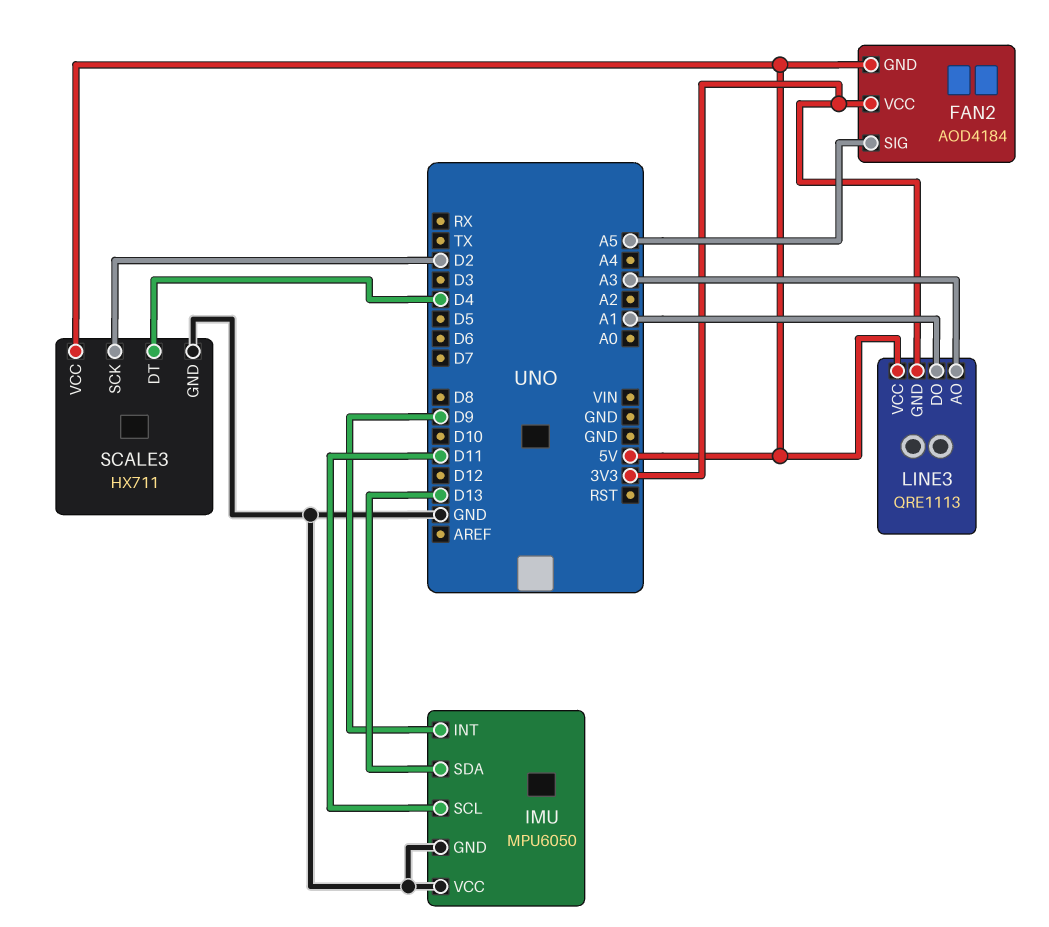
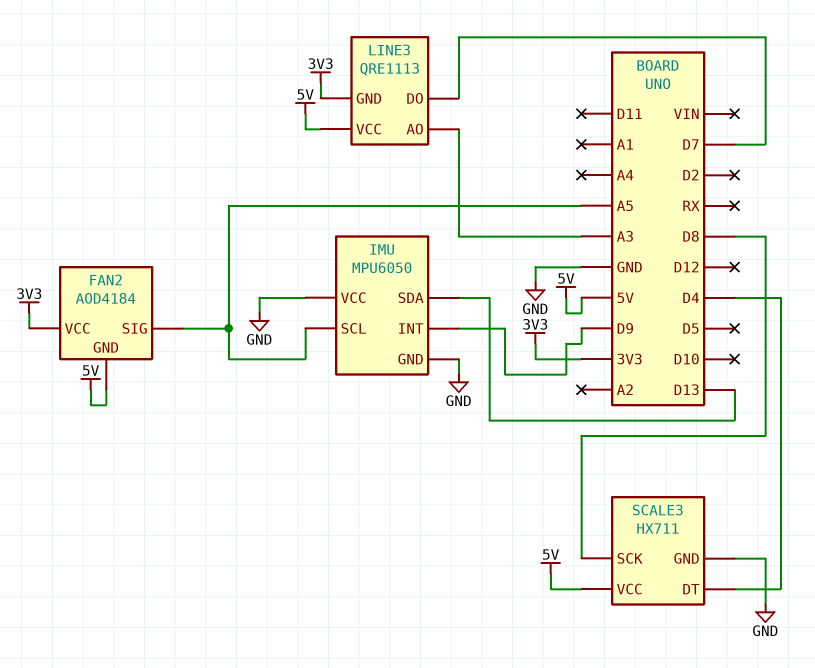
IMU pin SCL: D11 -> A5
LINE3 pin DO: A1 -> D7
SCALE3 pin SCK: D2 -> D8

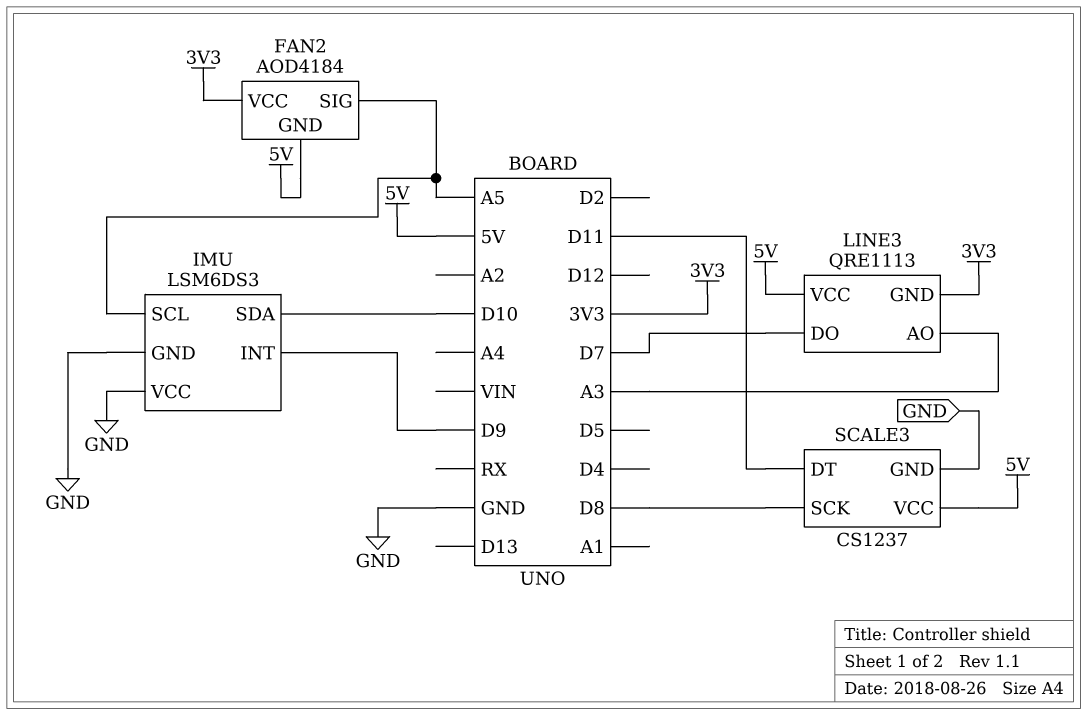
IMU: MPU6050 -> LSM6DS3
IMU pin SDA: D13 -> D10
SCALE3: HX711 -> CS1237
SCALE3 pin DT: D4 -> D11

